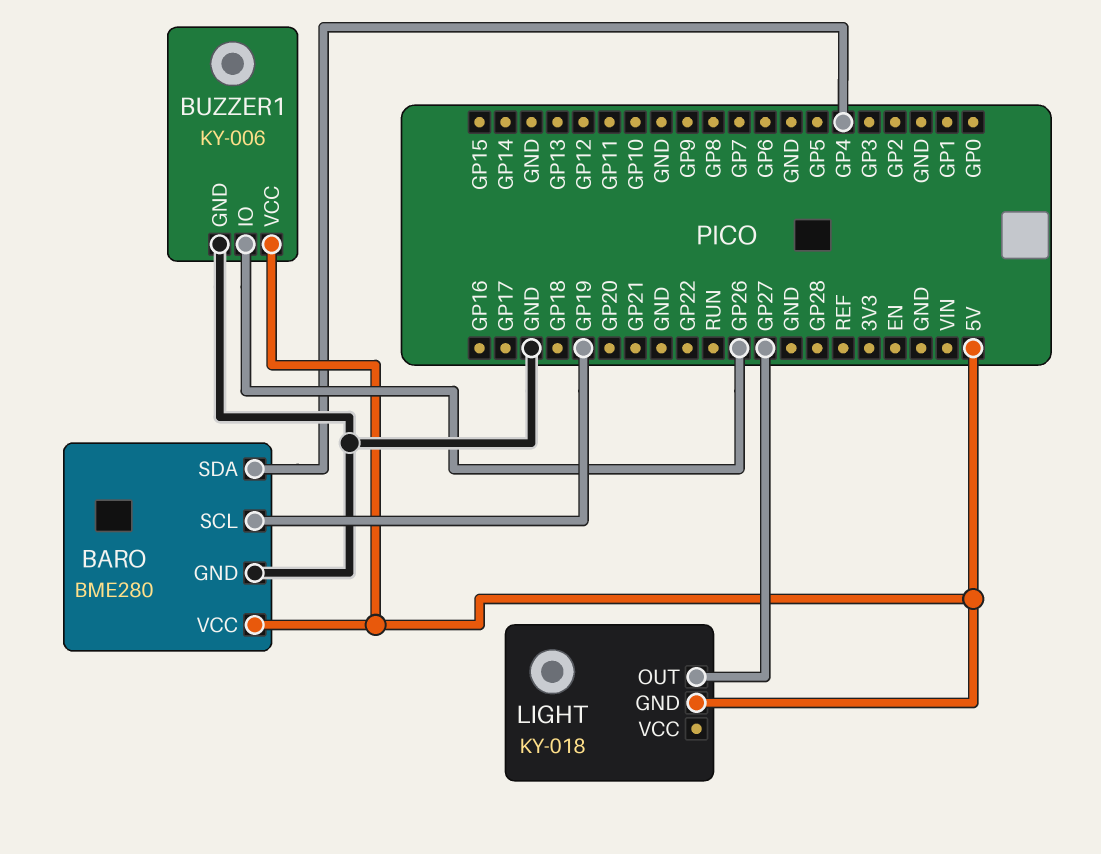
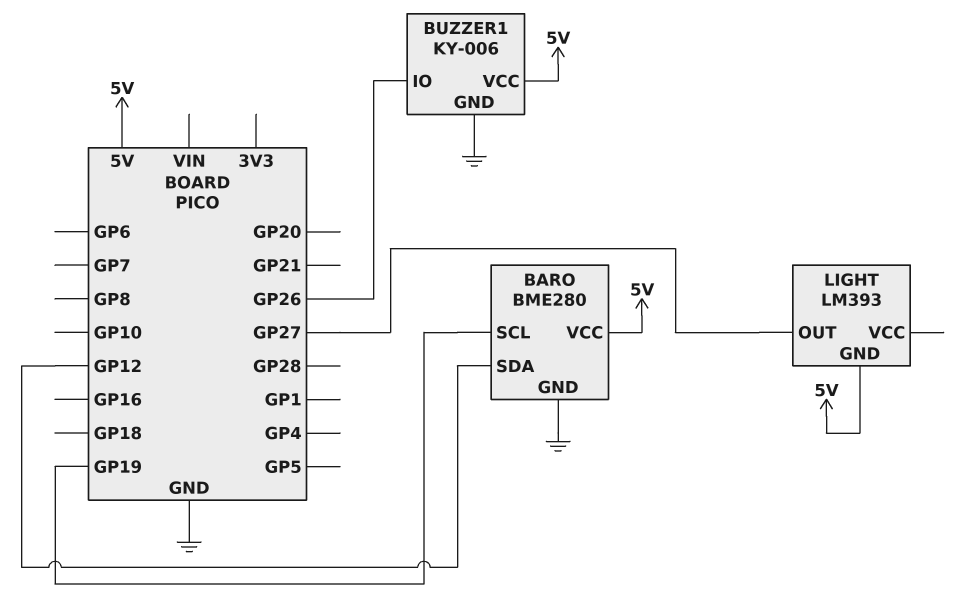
BARO pin SDA: GP4 -> GP12
LIGHT: KY-018 -> LM393

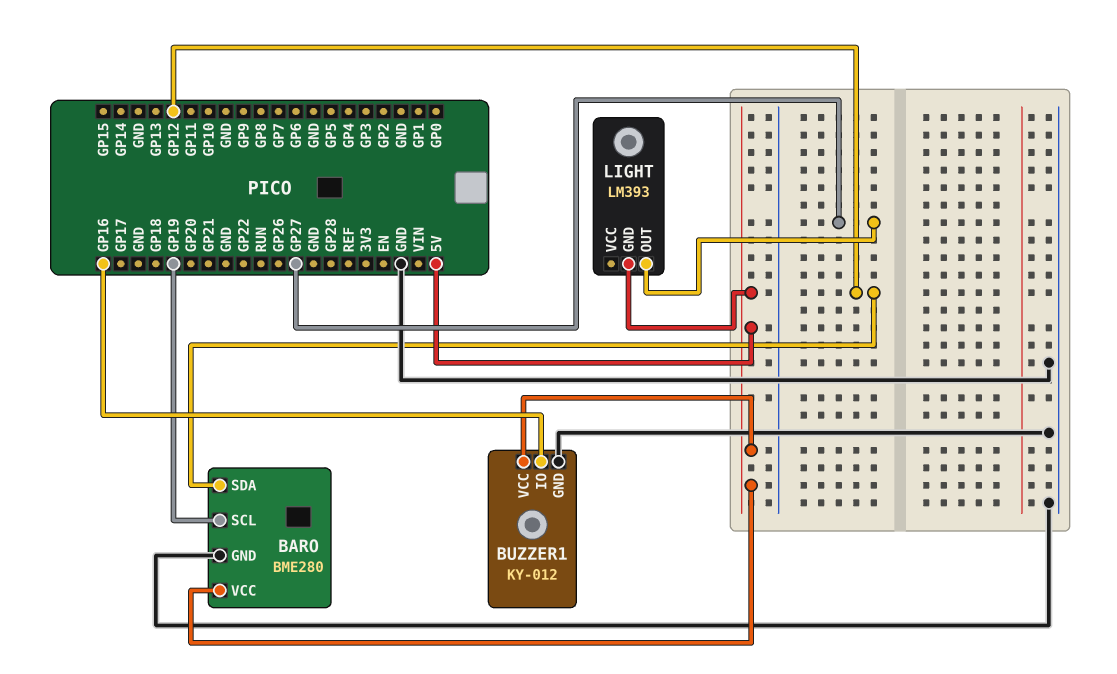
BUZZER1: KY-006 -> KY-012
BUZZER1 pin IO: GP26 -> GP16

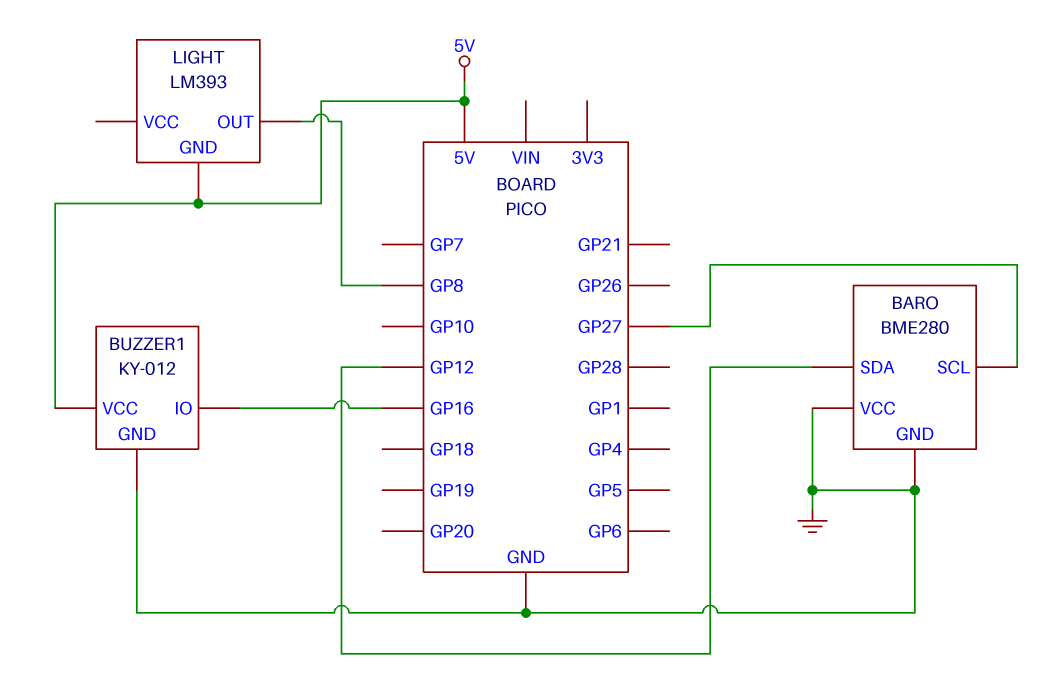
BARO pin SCL: GP19 -> GP27
BARO pin VCC: 5V -> GND
LIGHT pin OUT: GP27 -> GP8

